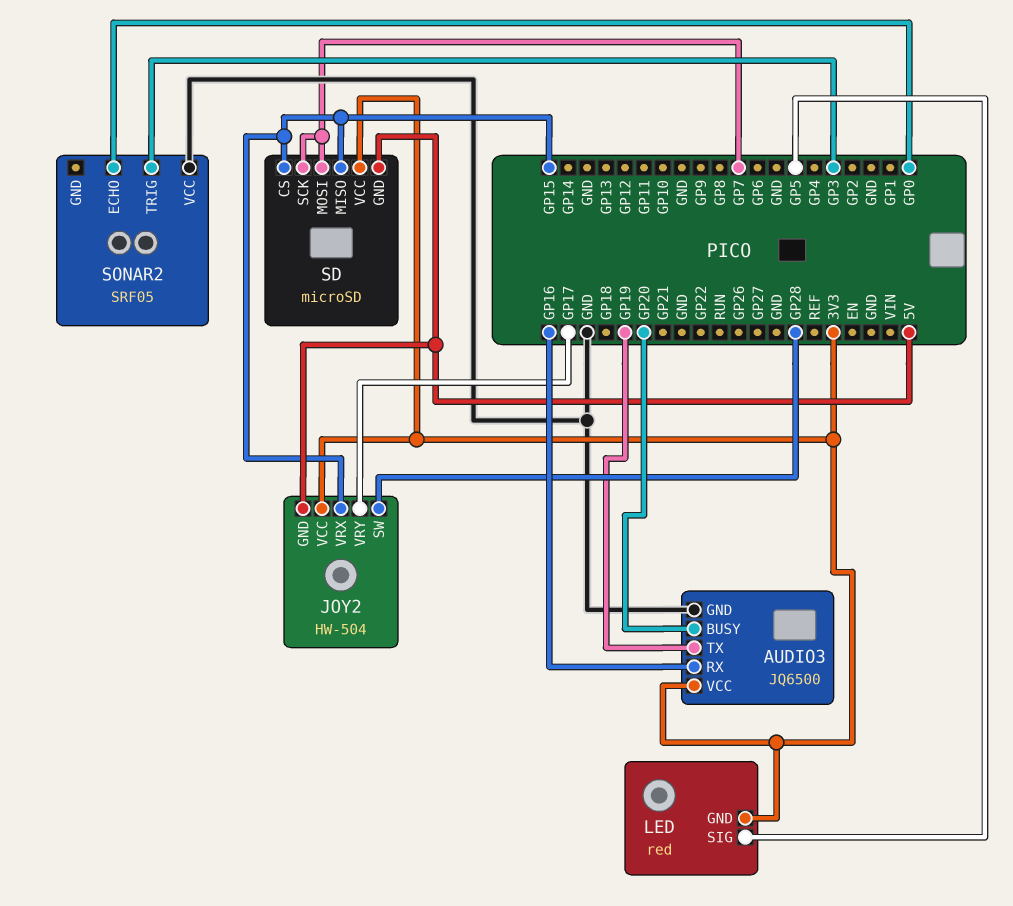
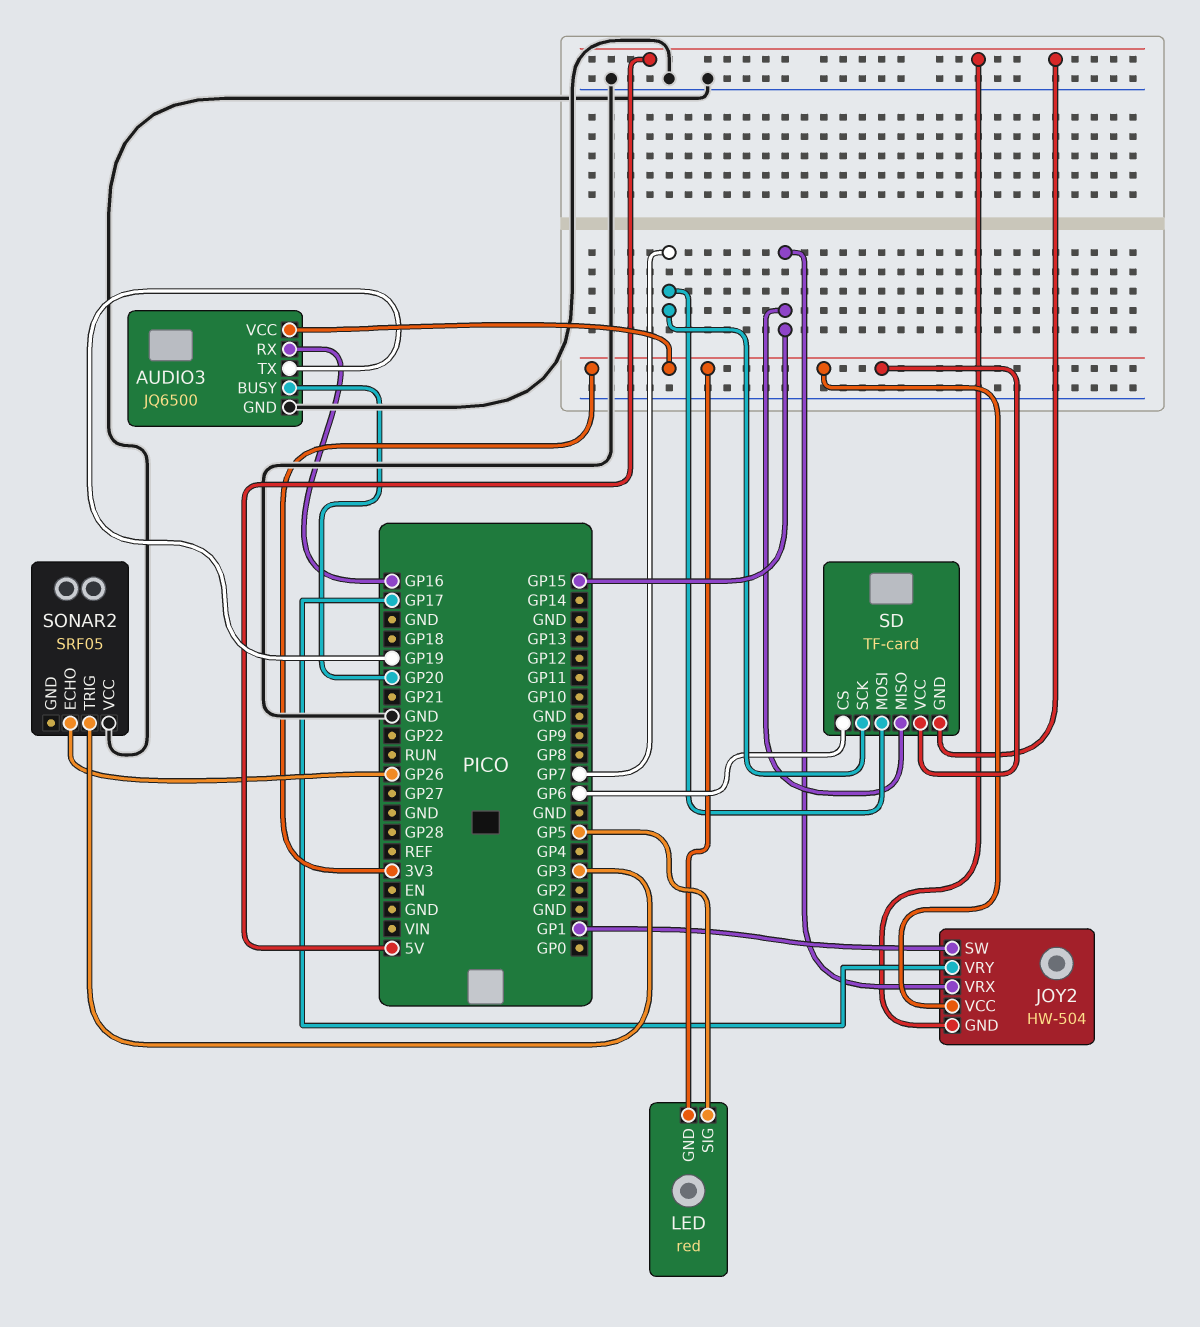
JOY2 pin SW: GP28 -> GP1
SD: microSD -> TF-card
SD pin CS: GP15 -> GP6
SONAR2 pin ECHO: GP0 -> GP26

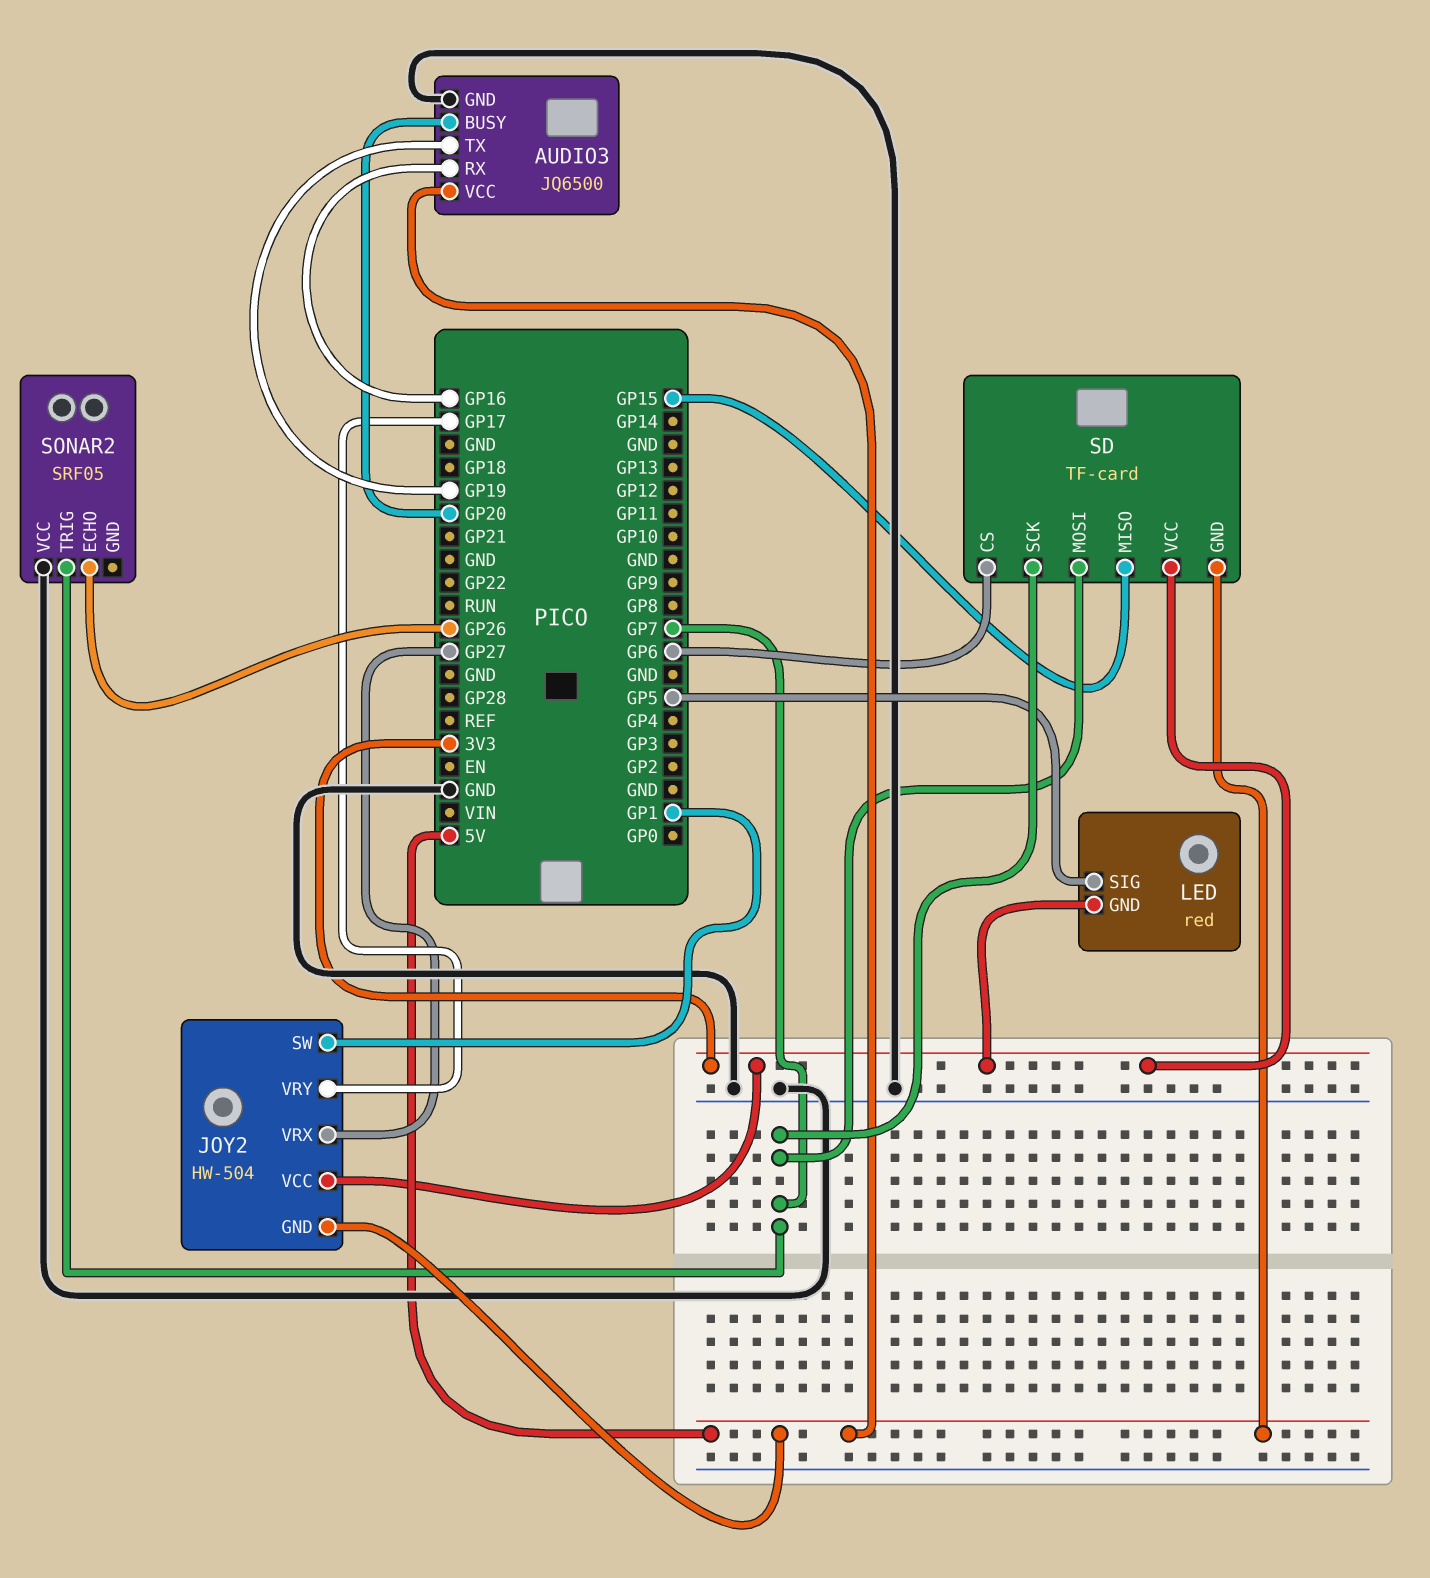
AUDIO3 pin VCC: 3V3 -> 5V
JOY2 pin VRX: GP15 -> GP27
SONAR2 pin TRIG: GP3 -> GP7

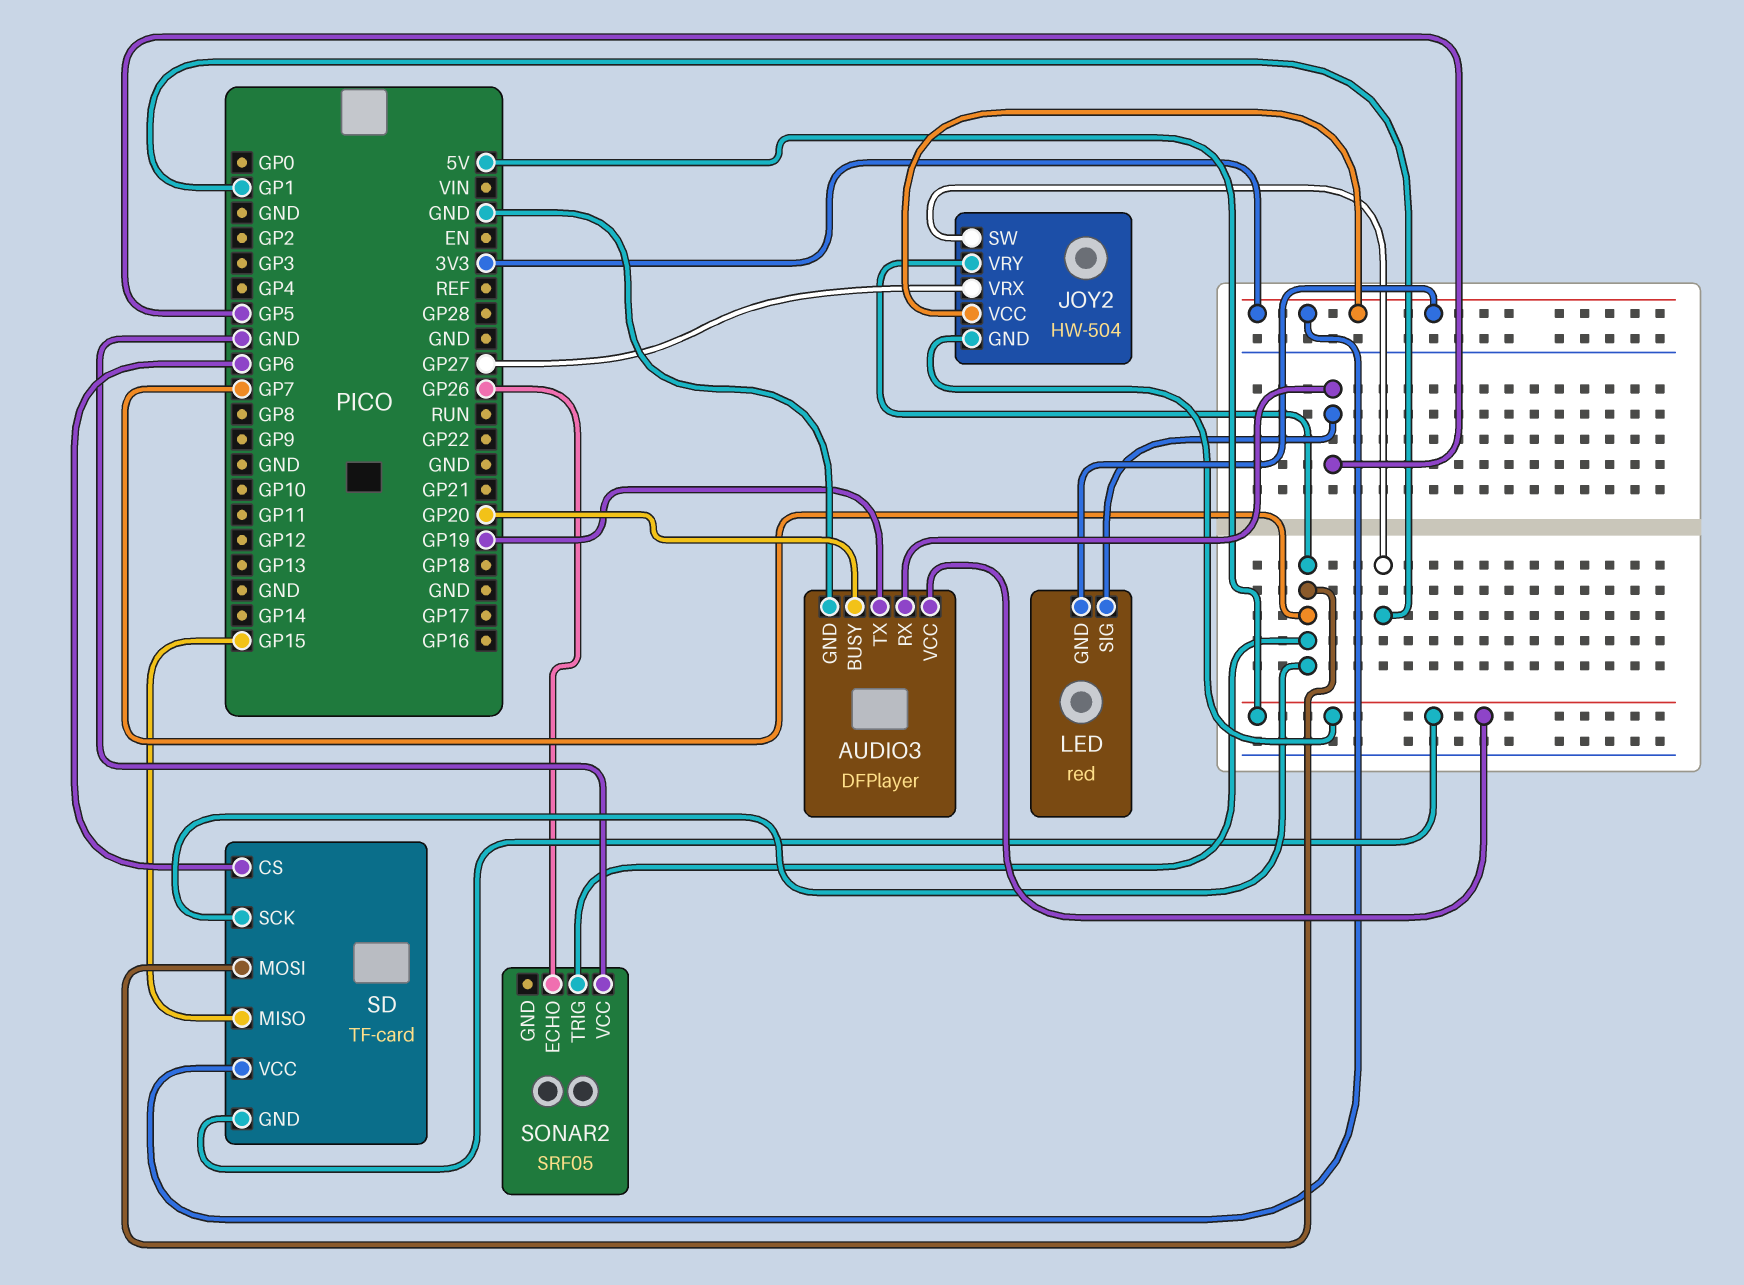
AUDIO3: JQ6500 -> DFPlayer
AUDIO3 pin RX: GP16 -> GP5
JOY2 pin VRY: GP17 -> GP7

